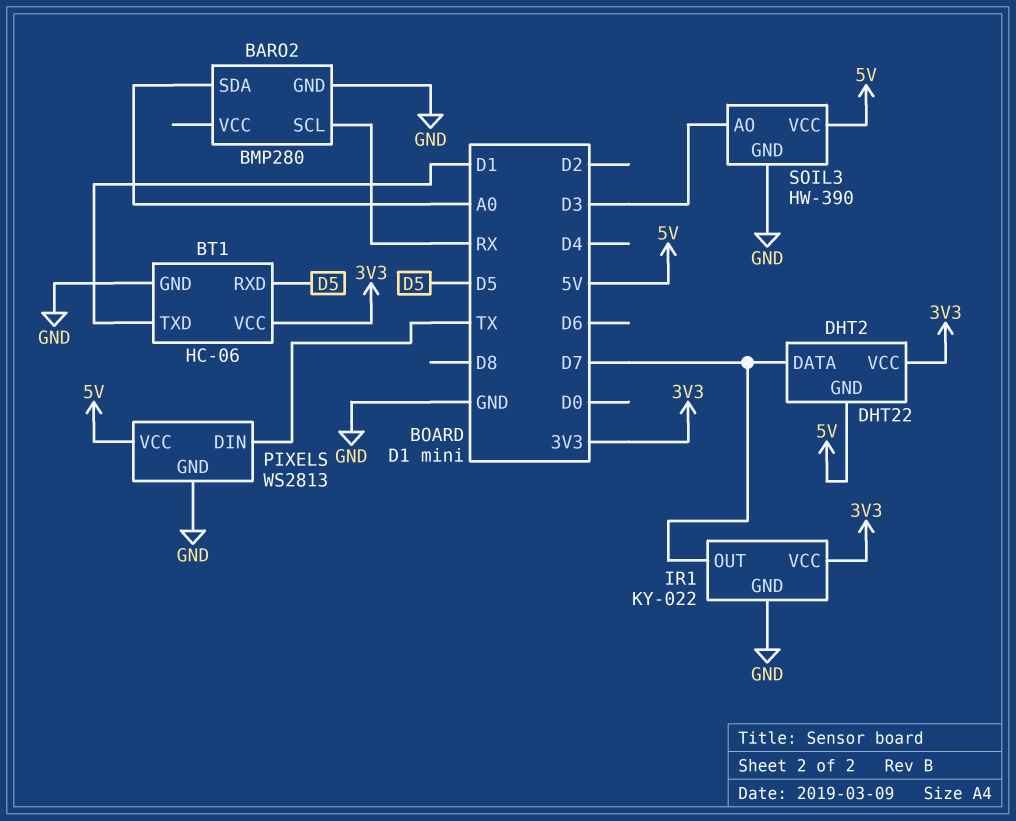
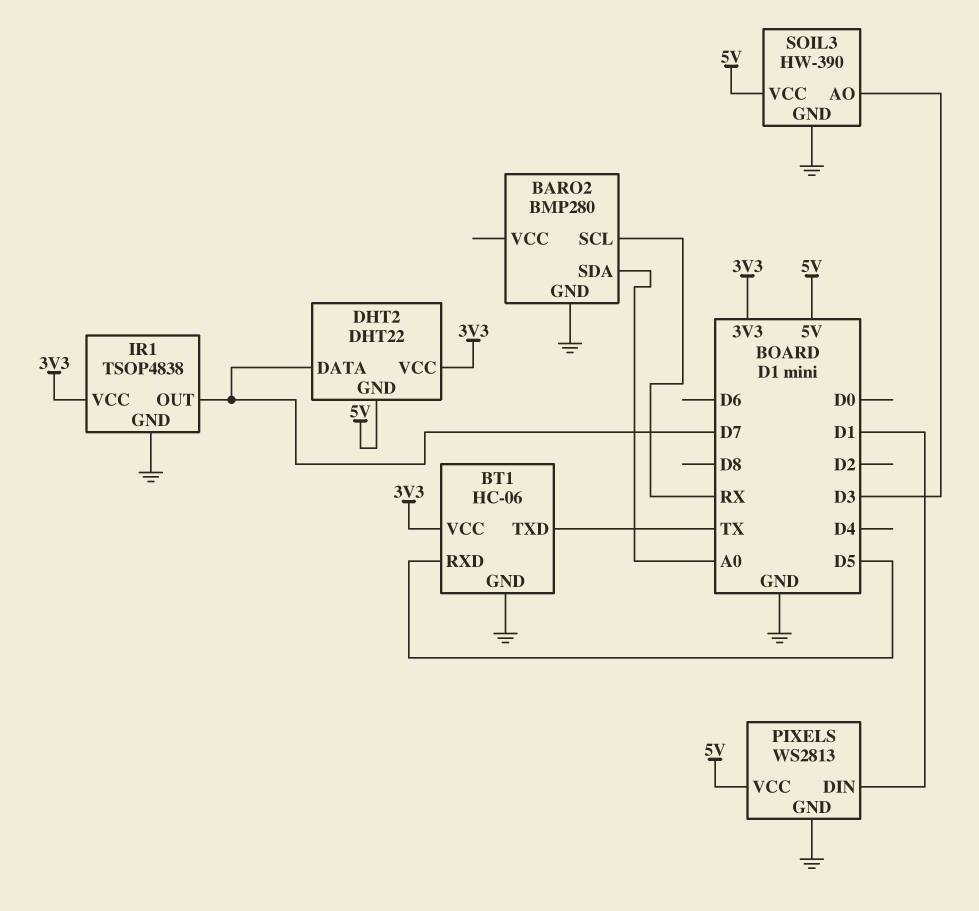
BT1 pin TXD: D1 -> TX
IR1: KY-022 -> TSOP4838
PIXELS pin DIN: TX -> D1

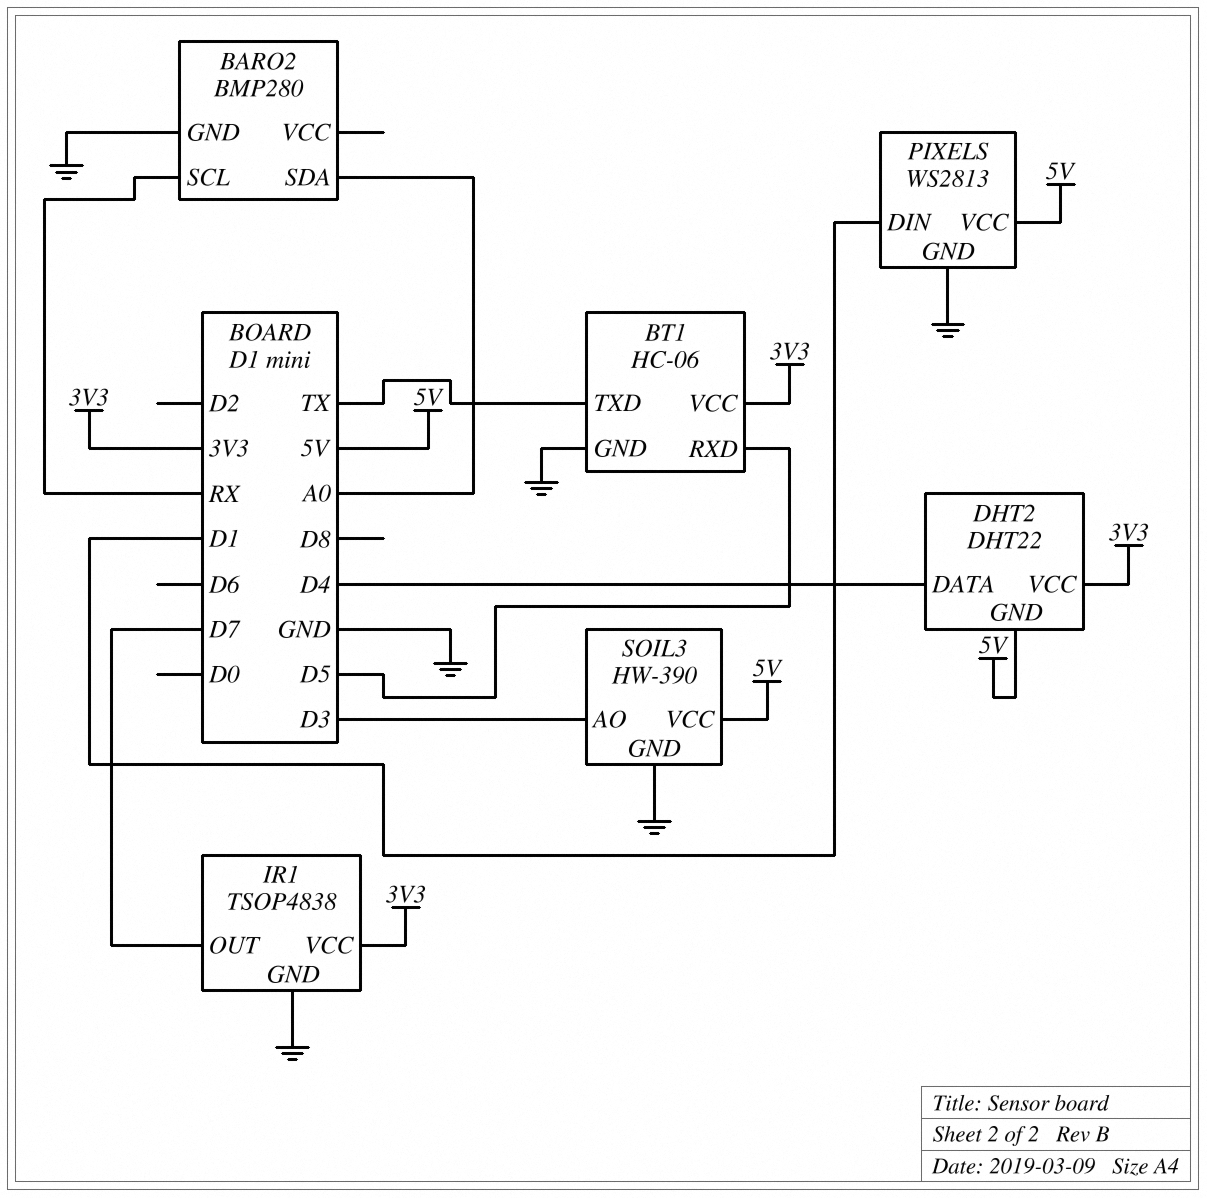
DHT2 pin DATA: D7 -> D4

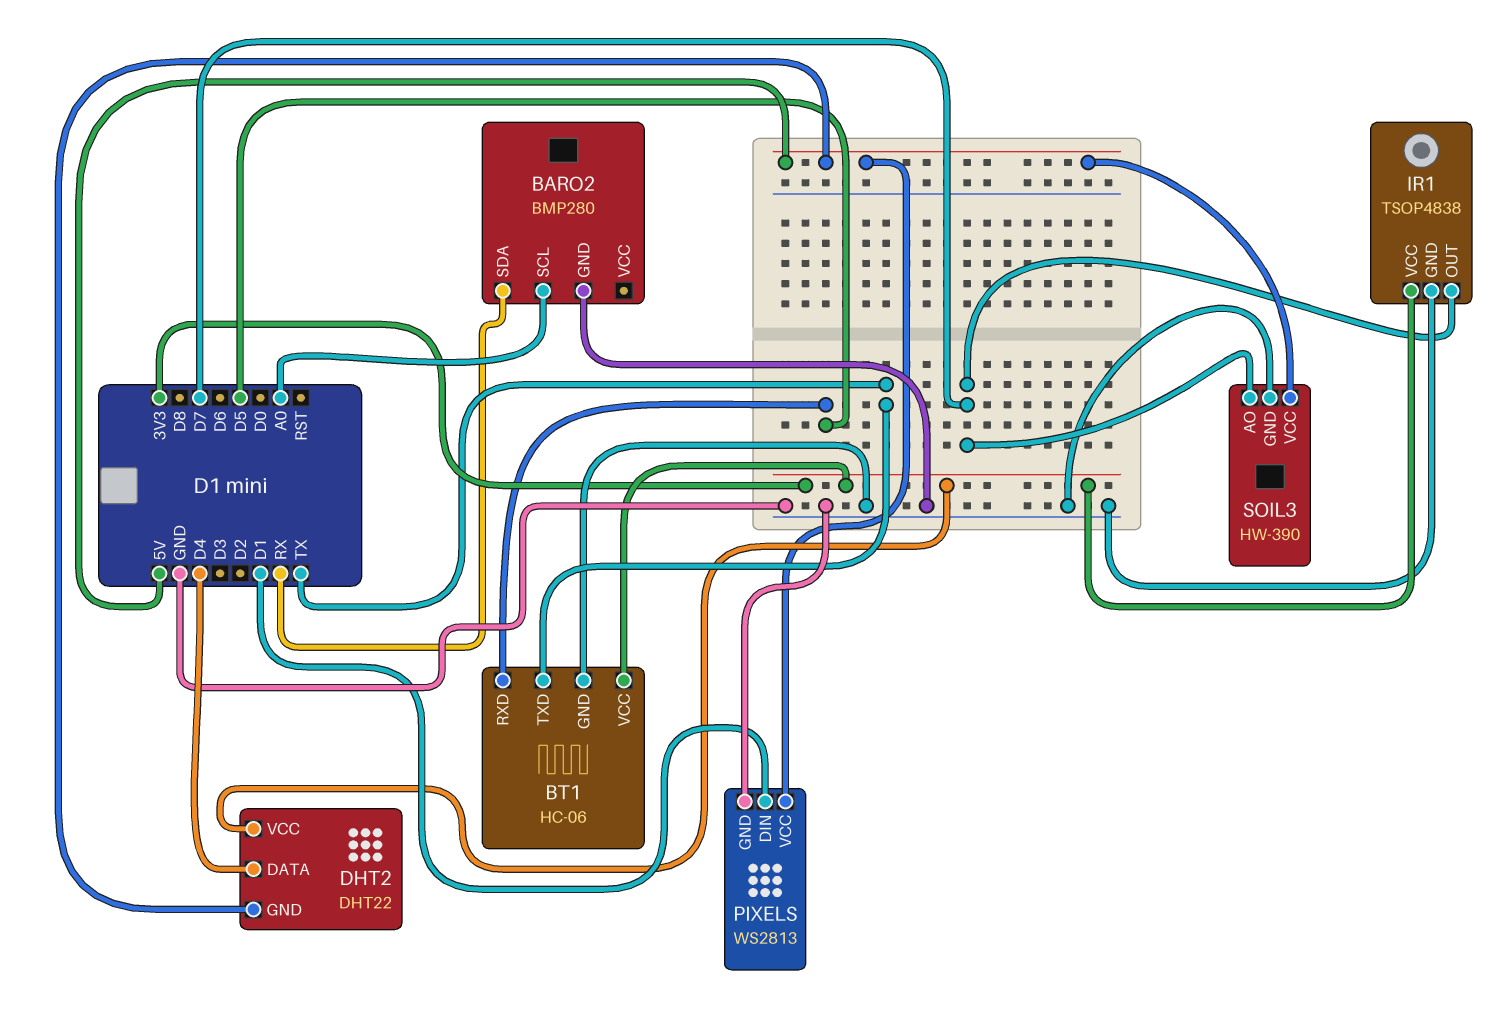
BARO2 pin SCL: RX -> A0
BARO2 pin SDA: A0 -> RX
SOIL3 pin AO: D3 -> D7

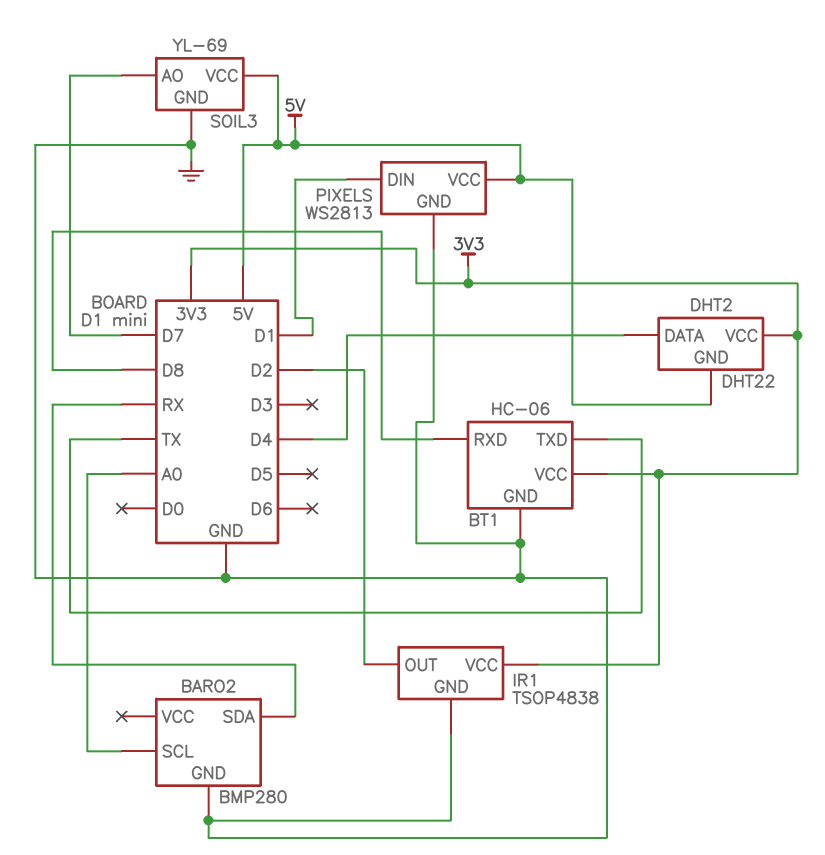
BT1 pin RXD: D5 -> D8
IR1 pin OUT: D7 -> D2
SOIL3: HW-390 -> YL-69

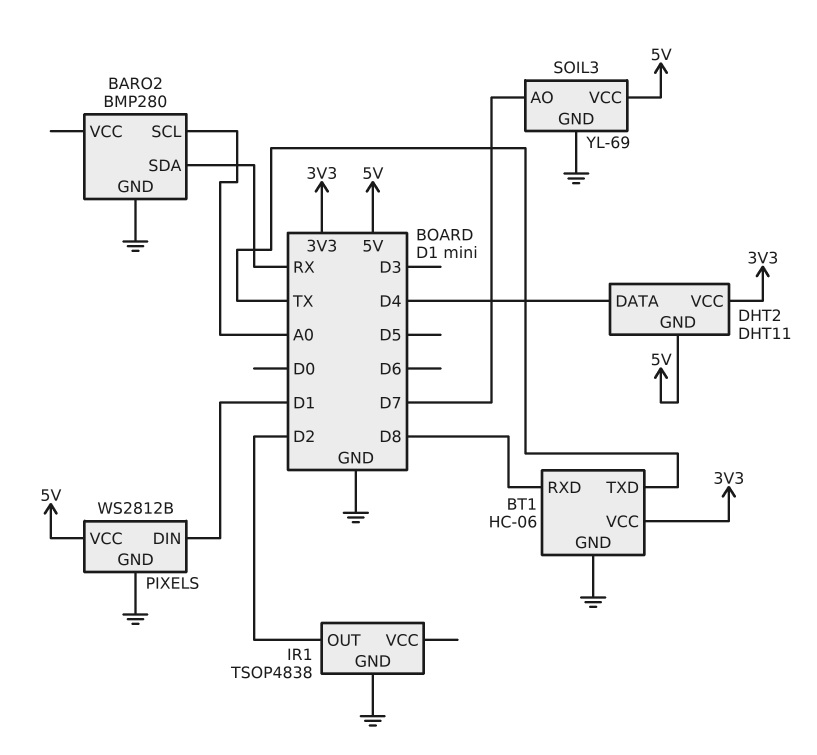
DHT2: DHT22 -> DHT11
IR1 pin VCC: 3V3 -> none
PIXELS: WS2813 -> WS2812B

